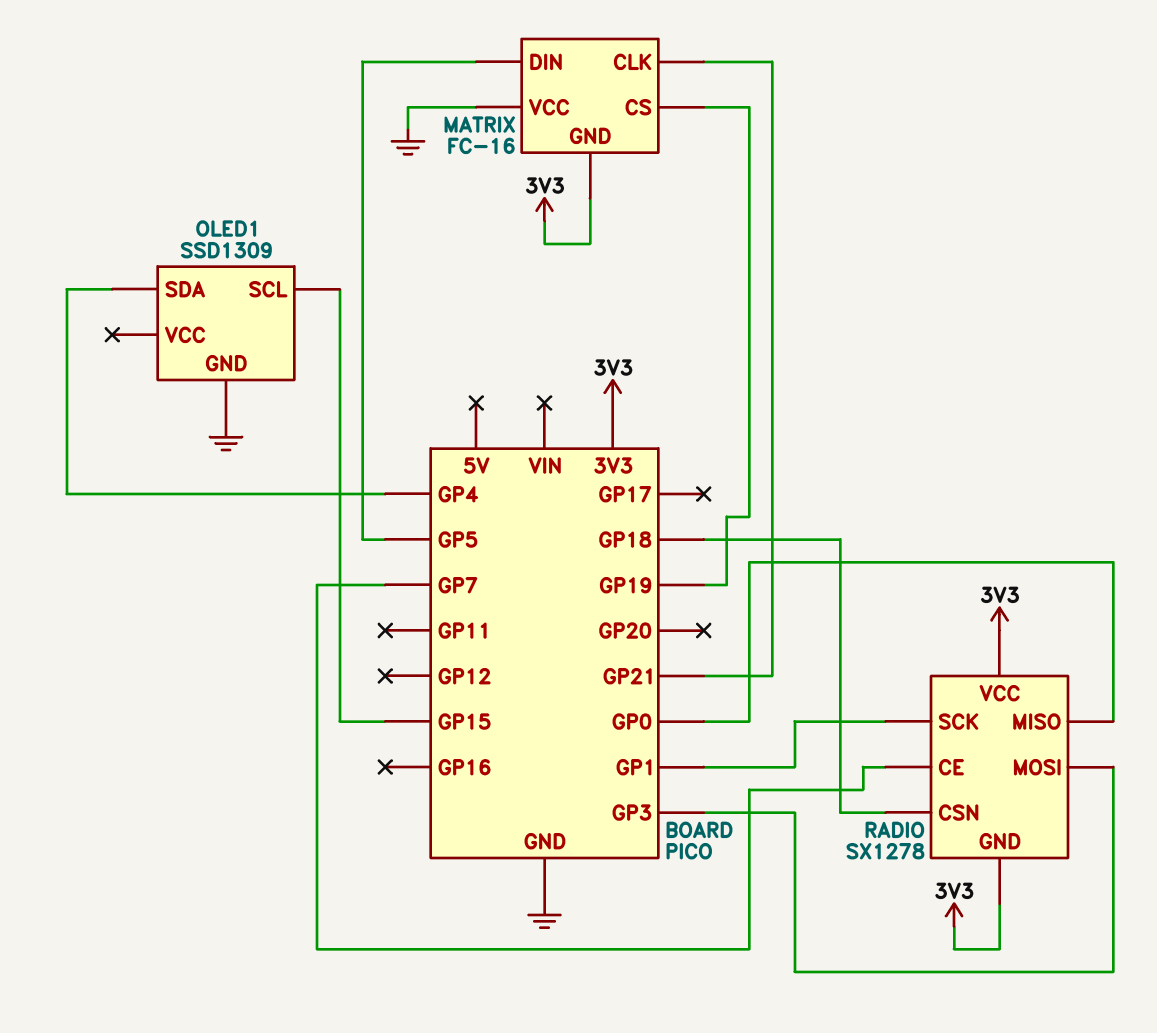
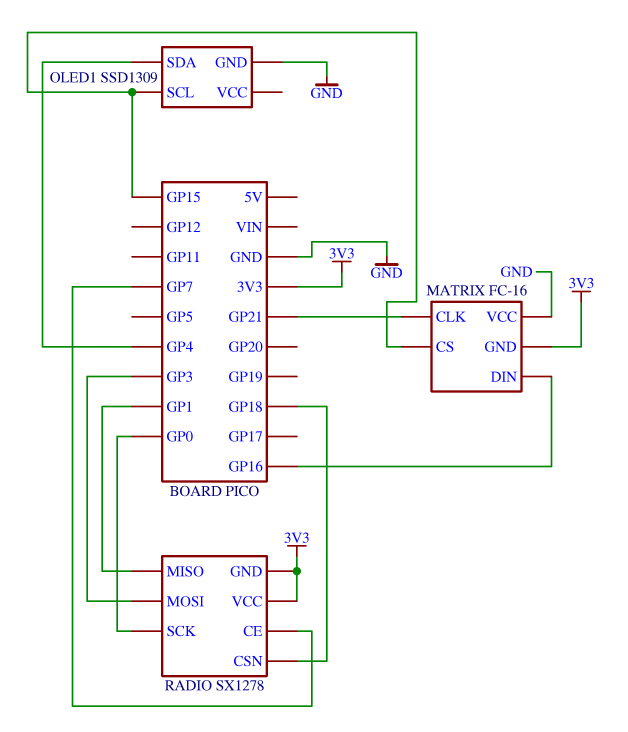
MATRIX pin CS: GP19 -> GP15
MATRIX pin DIN: GP5 -> GP16
RADIO pin MISO: GP0 -> GP1
RADIO pin SCK: GP1 -> GP0

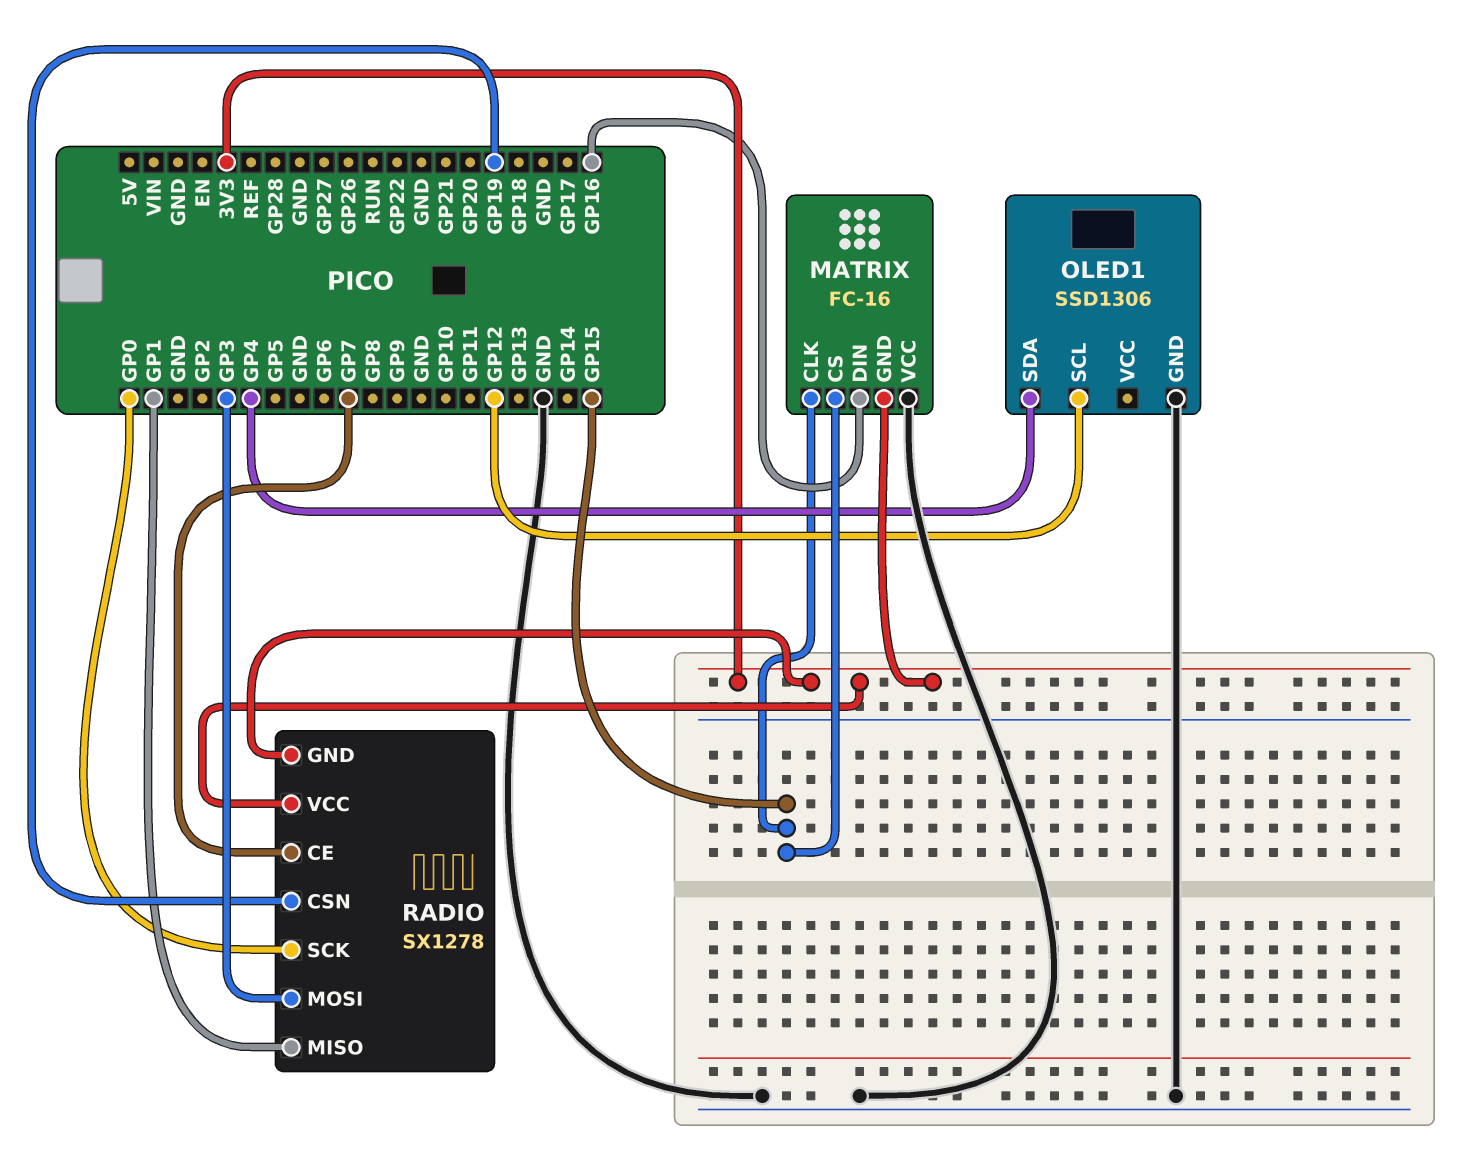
MATRIX pin CLK: GP21 -> GP15
OLED1: SSD1309 -> SSD1306
OLED1 pin SCL: GP15 -> GP12
RADIO pin CSN: GP18 -> GP19

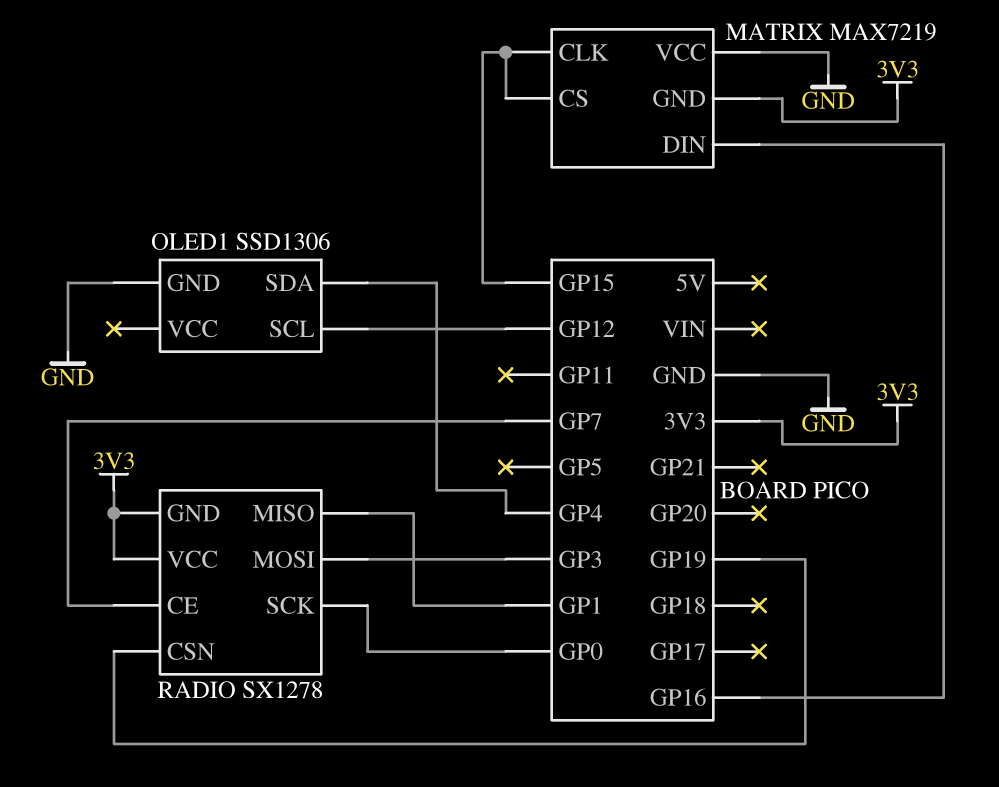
MATRIX: FC-16 -> MAX7219

